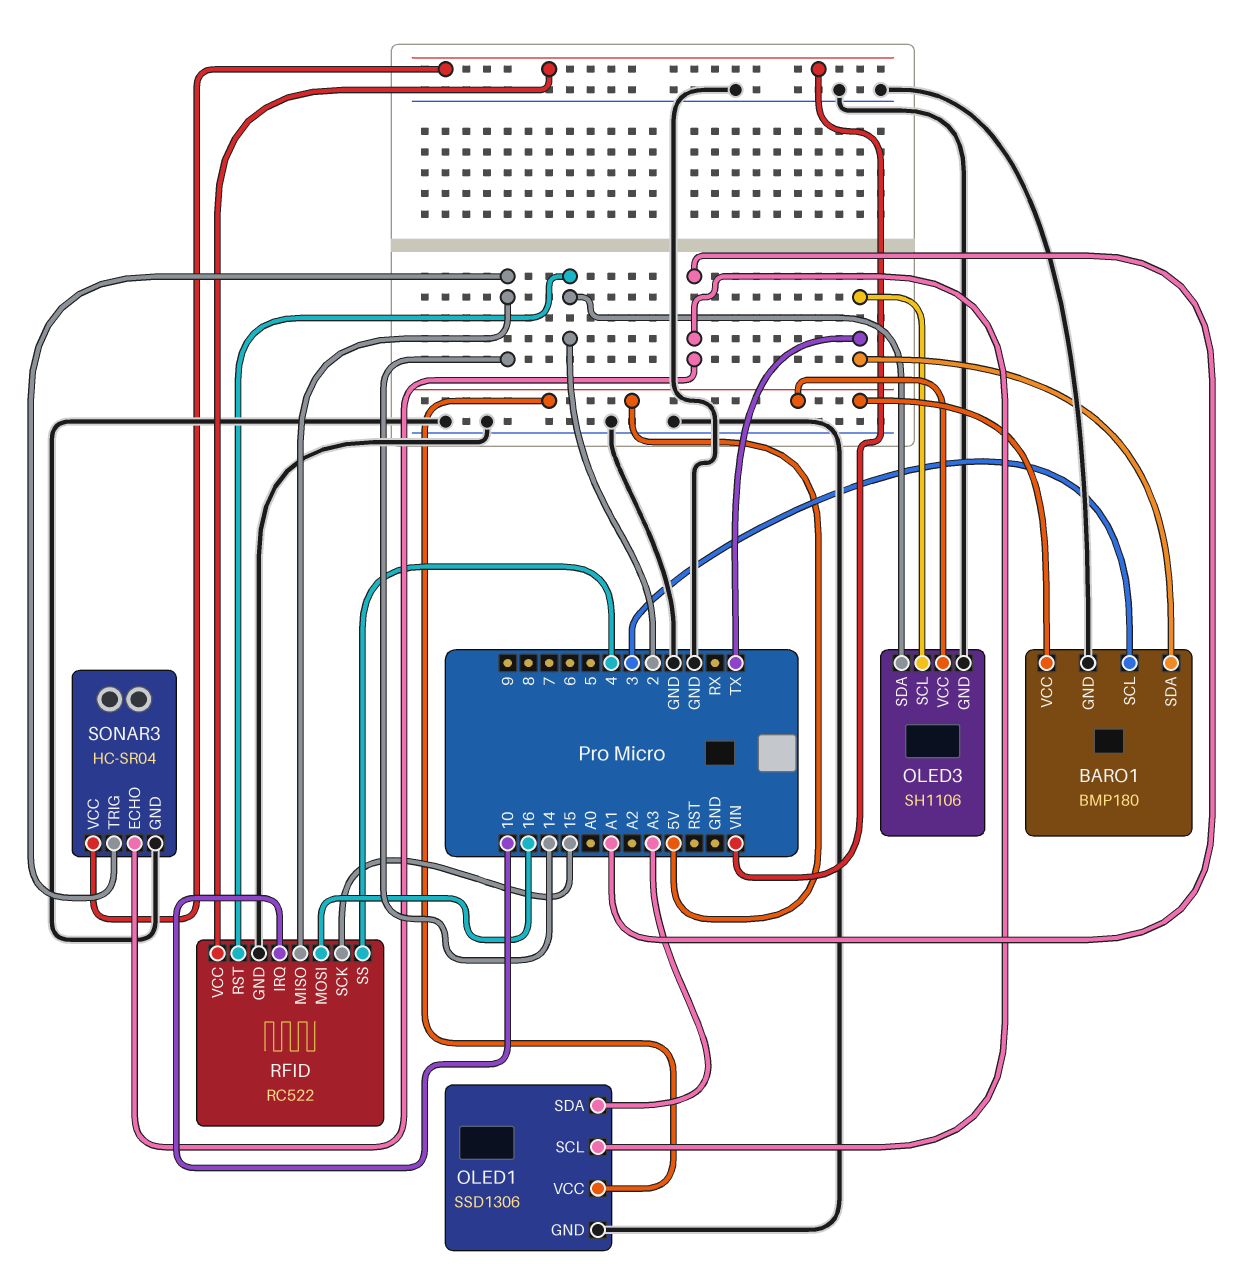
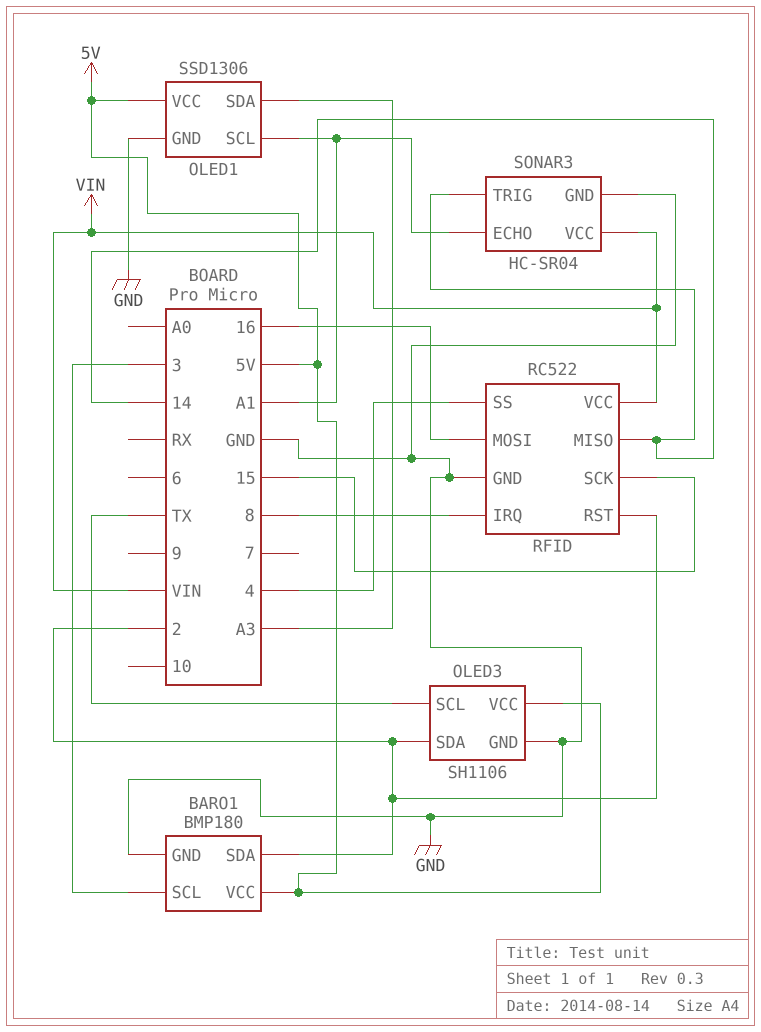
BARO1 pin SDA: TX -> 2
RFID pin IRQ: 10 -> 8

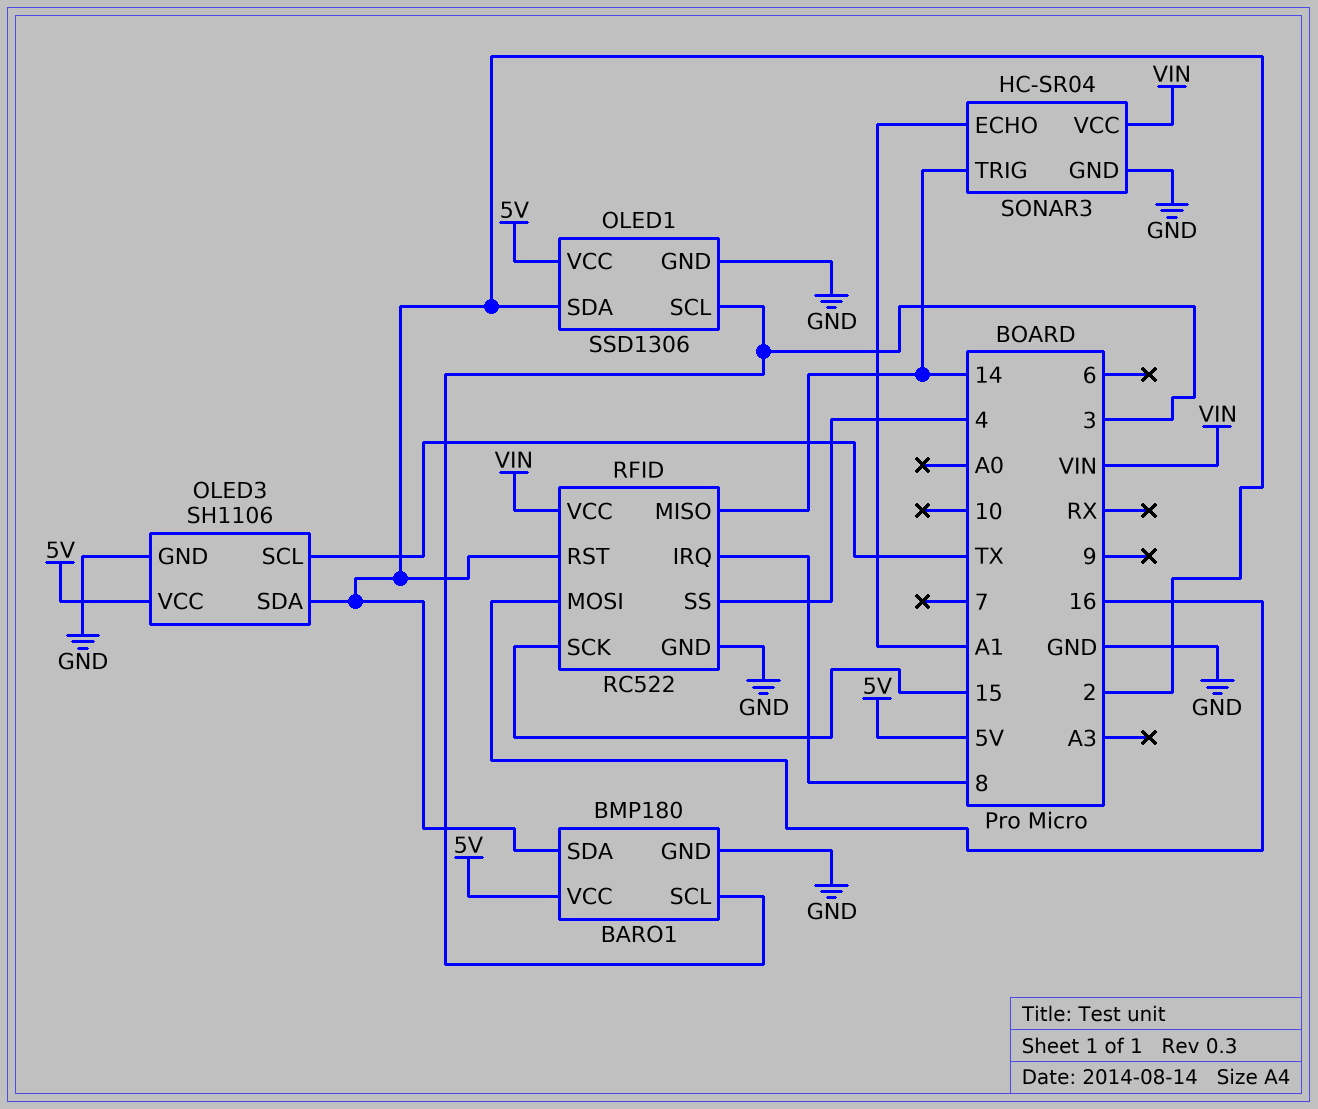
OLED1 pin SCL: A1 -> 3
OLED1 pin SDA: A3 -> 2

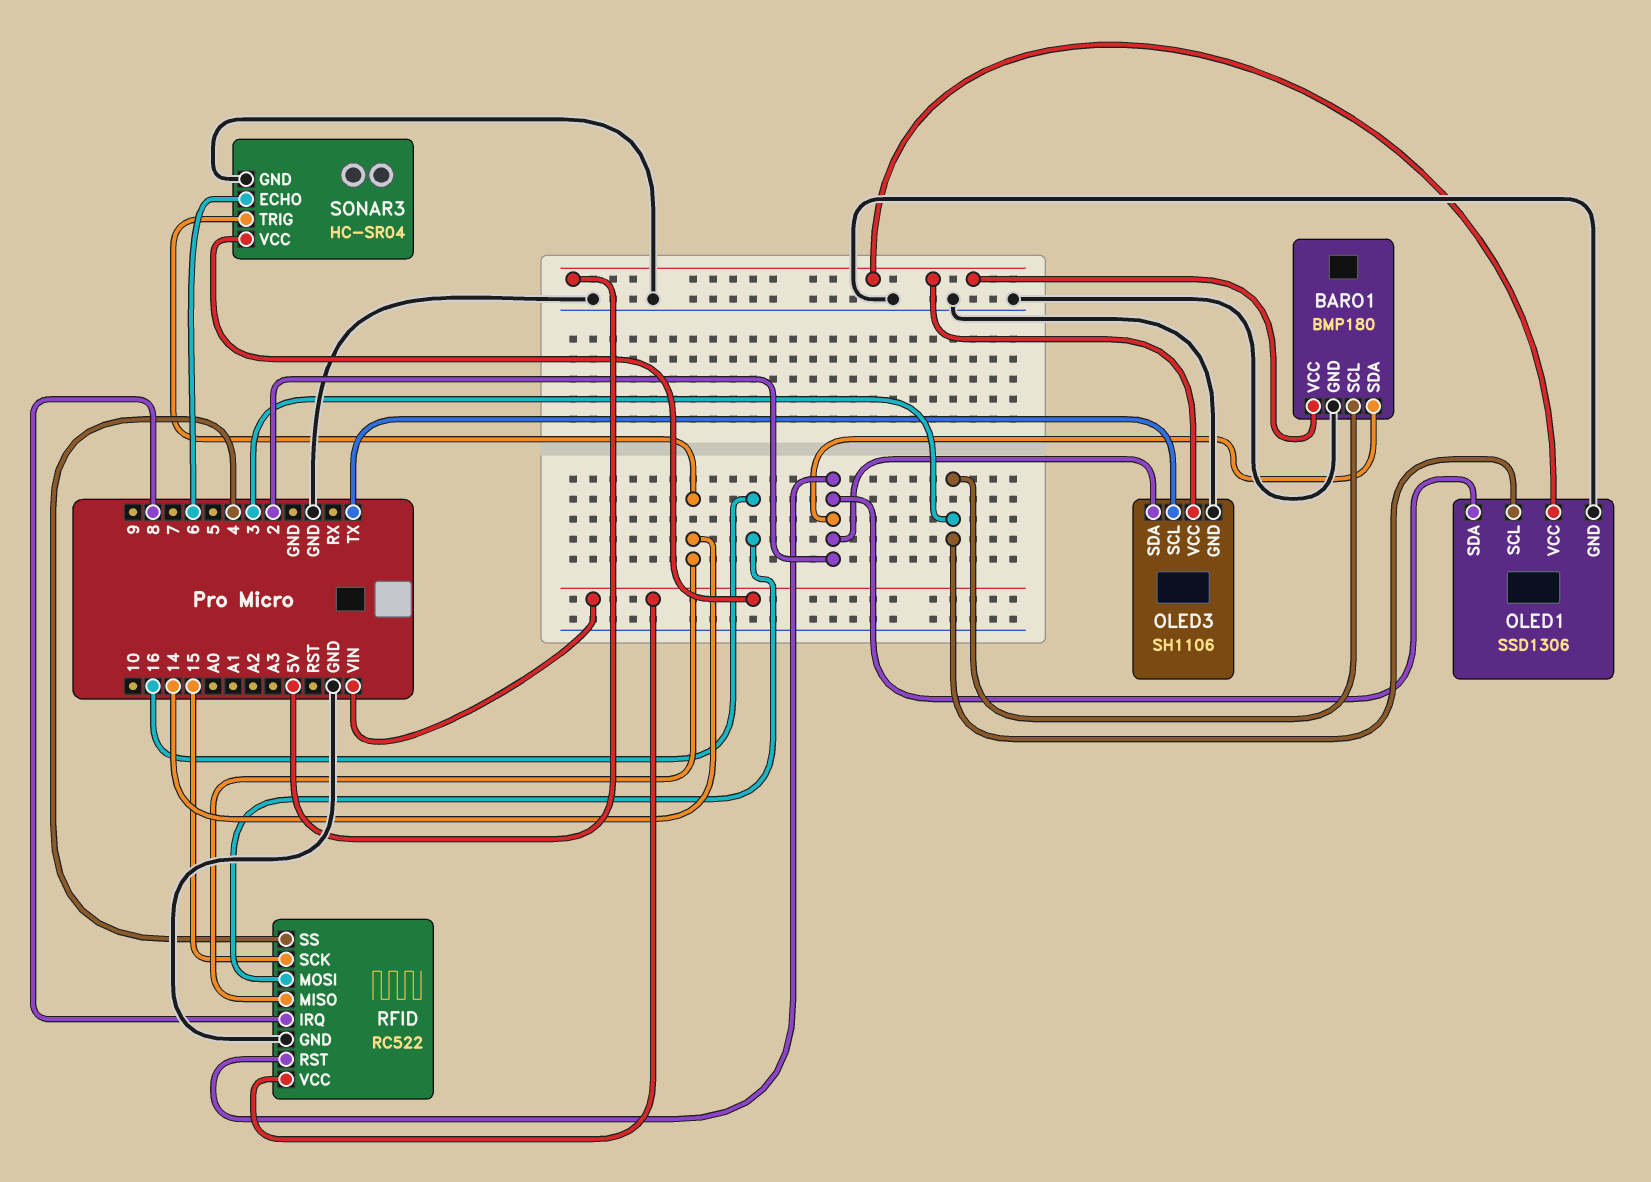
SONAR3 pin ECHO: A1 -> 6

